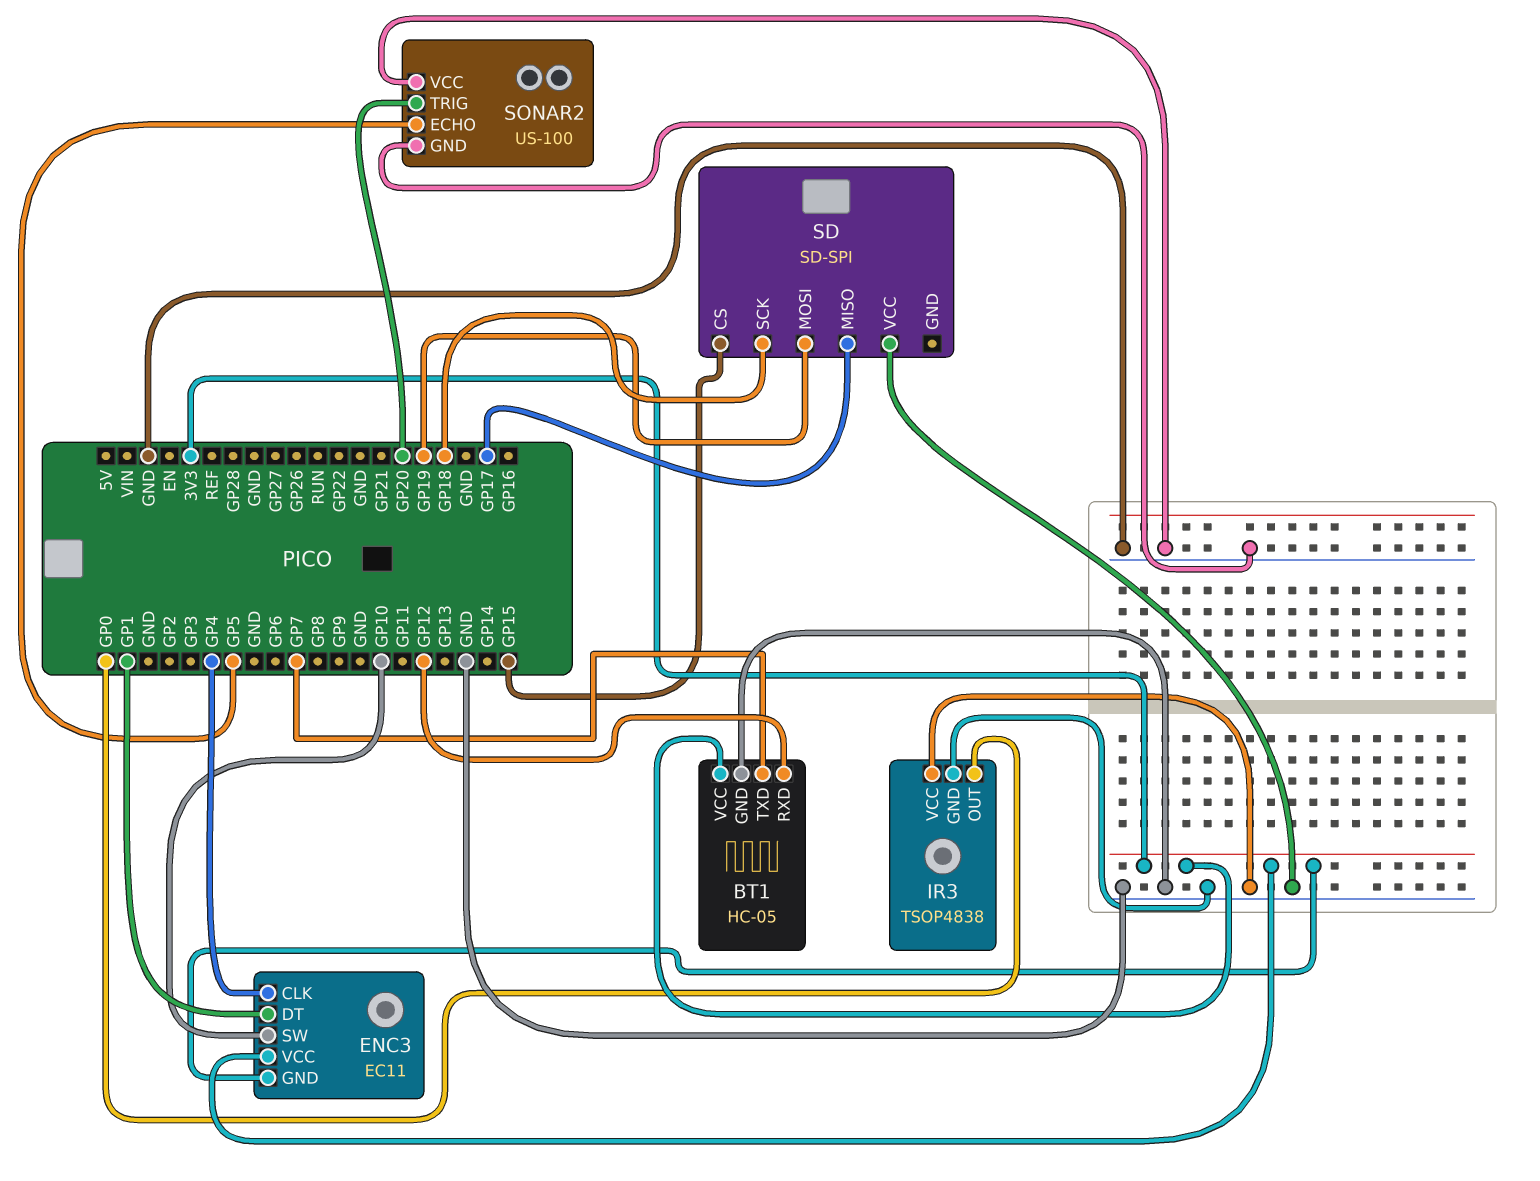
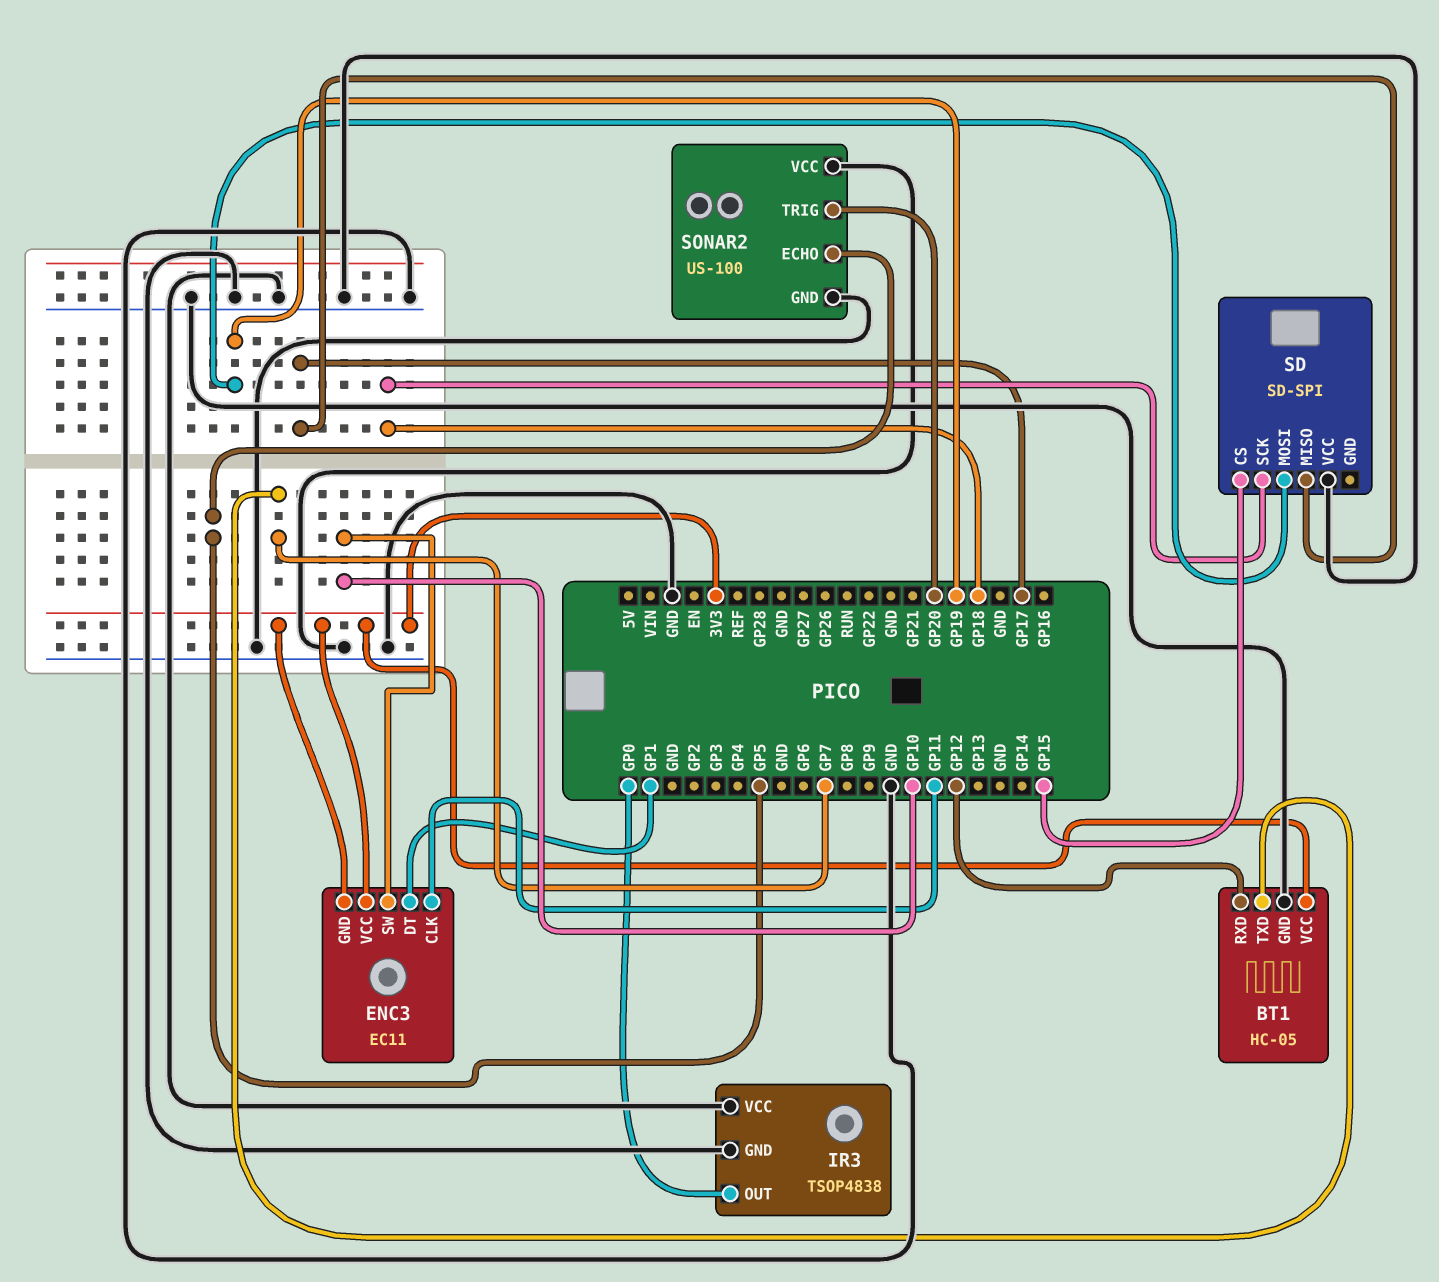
ENC3 pin CLK: GP4 -> GP11

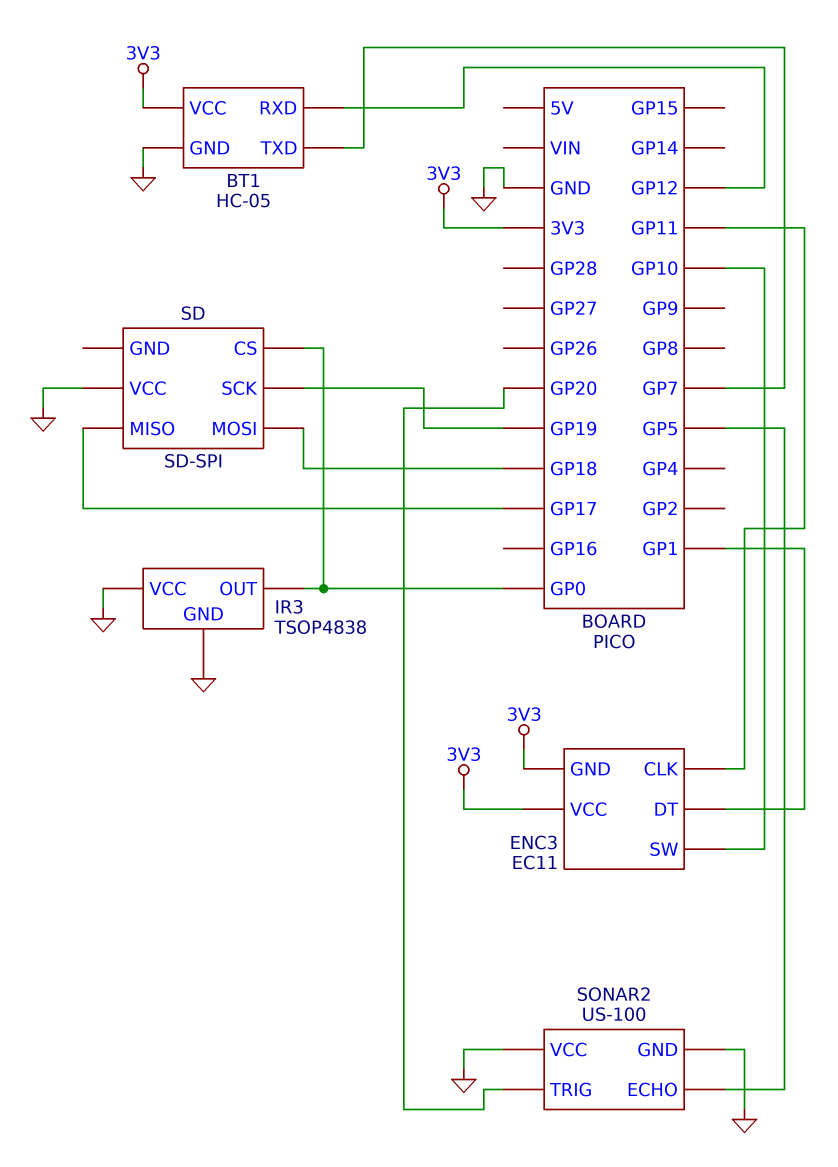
SD pin CS: GP15 -> GP0
SD pin MOSI: GP19 -> GP18
SD pin SCK: GP18 -> GP19

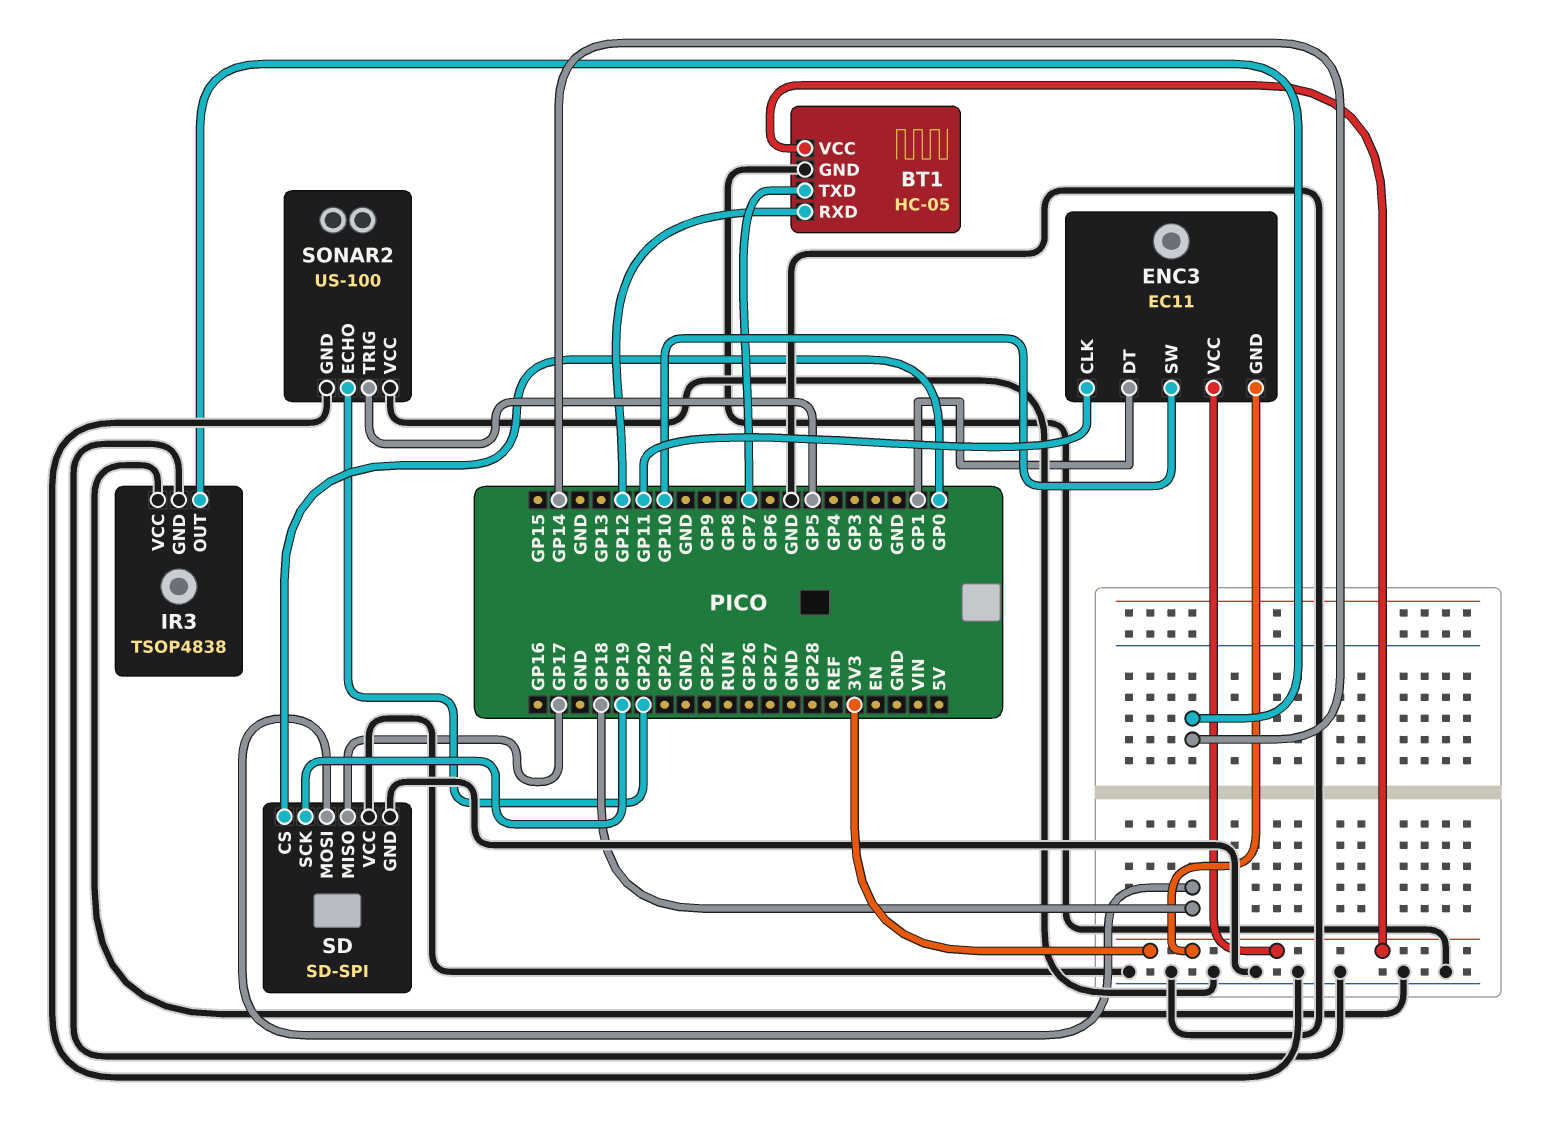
IR3 pin OUT: GP0 -> GP14
SD pin GND: none -> GND
SONAR2 pin ECHO: GP5 -> GP20
SONAR2 pin TRIG: GP20 -> GP5

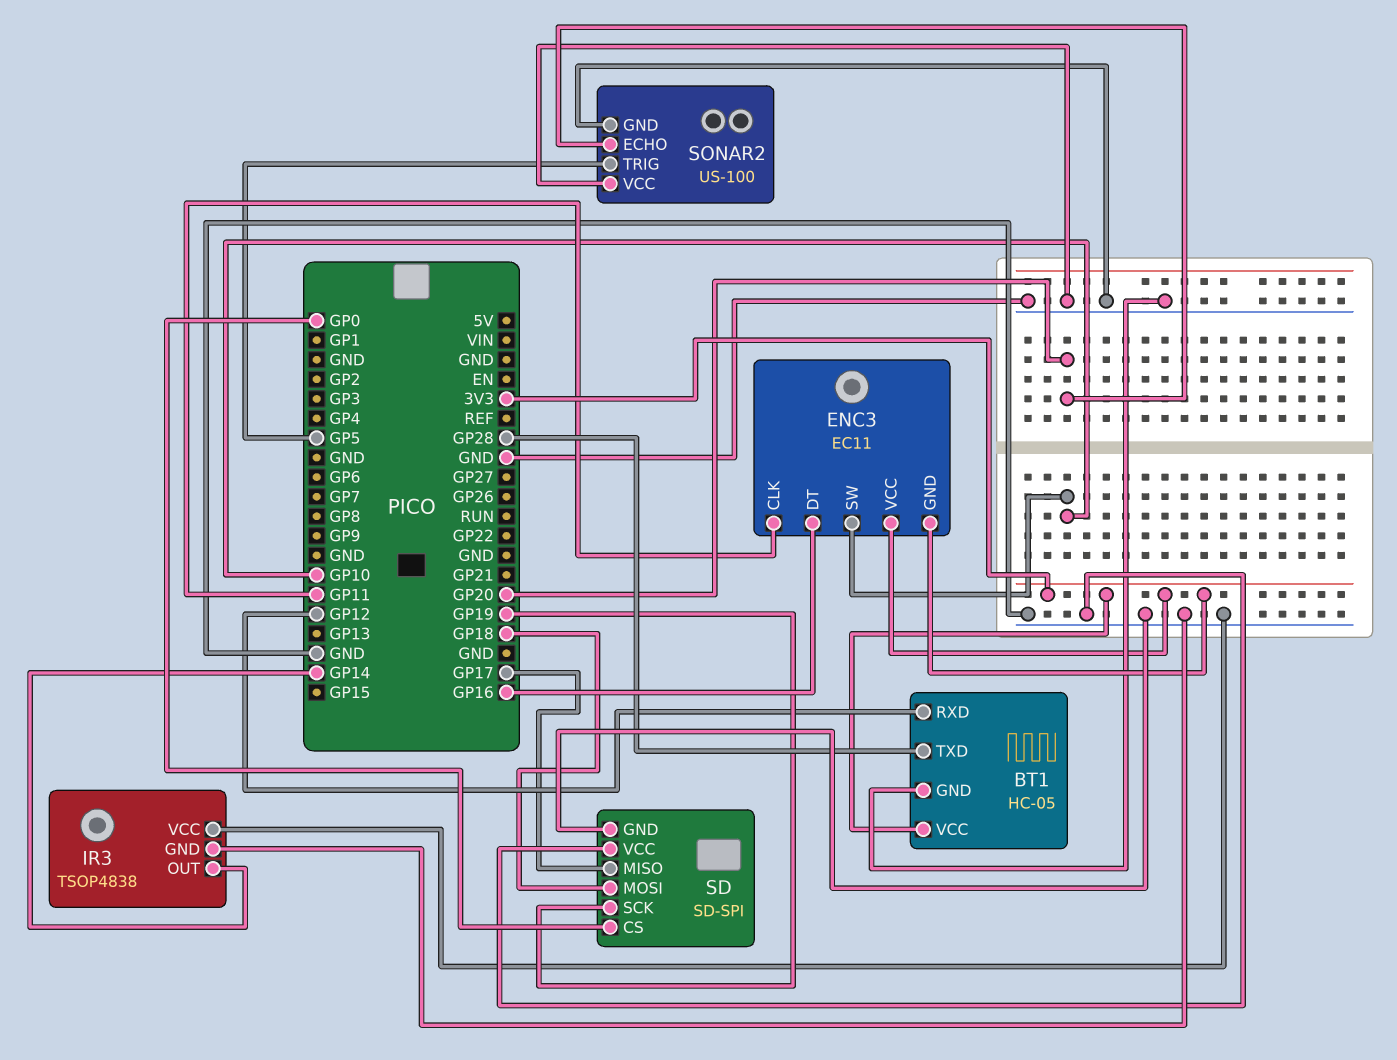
BT1 pin TXD: GP7 -> GP28
ENC3 pin DT: GP1 -> GP16

